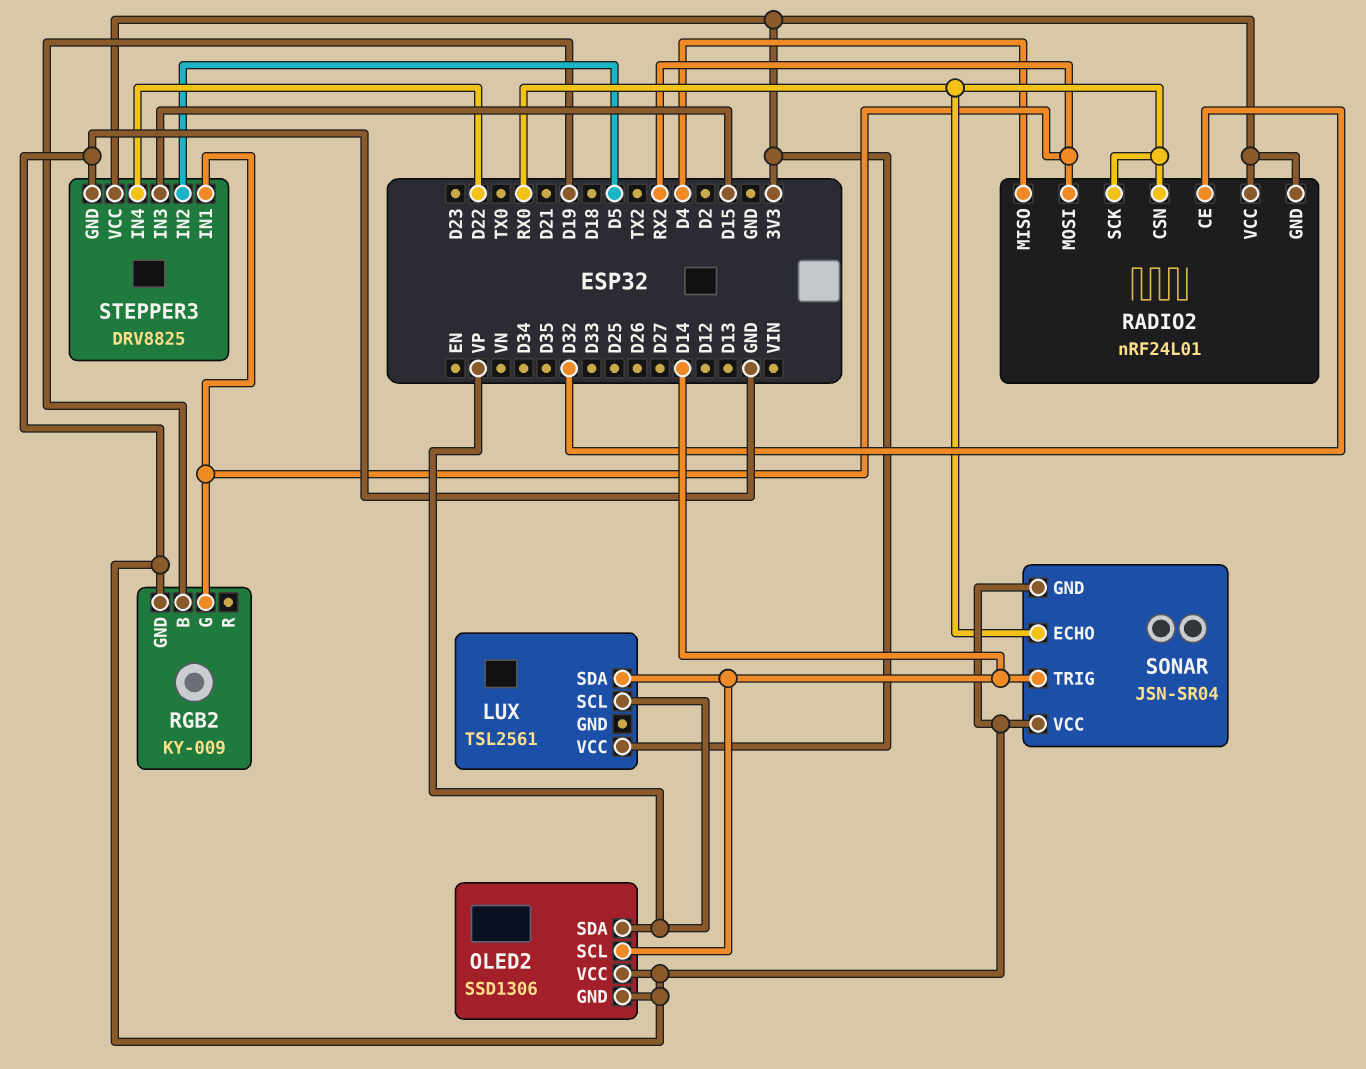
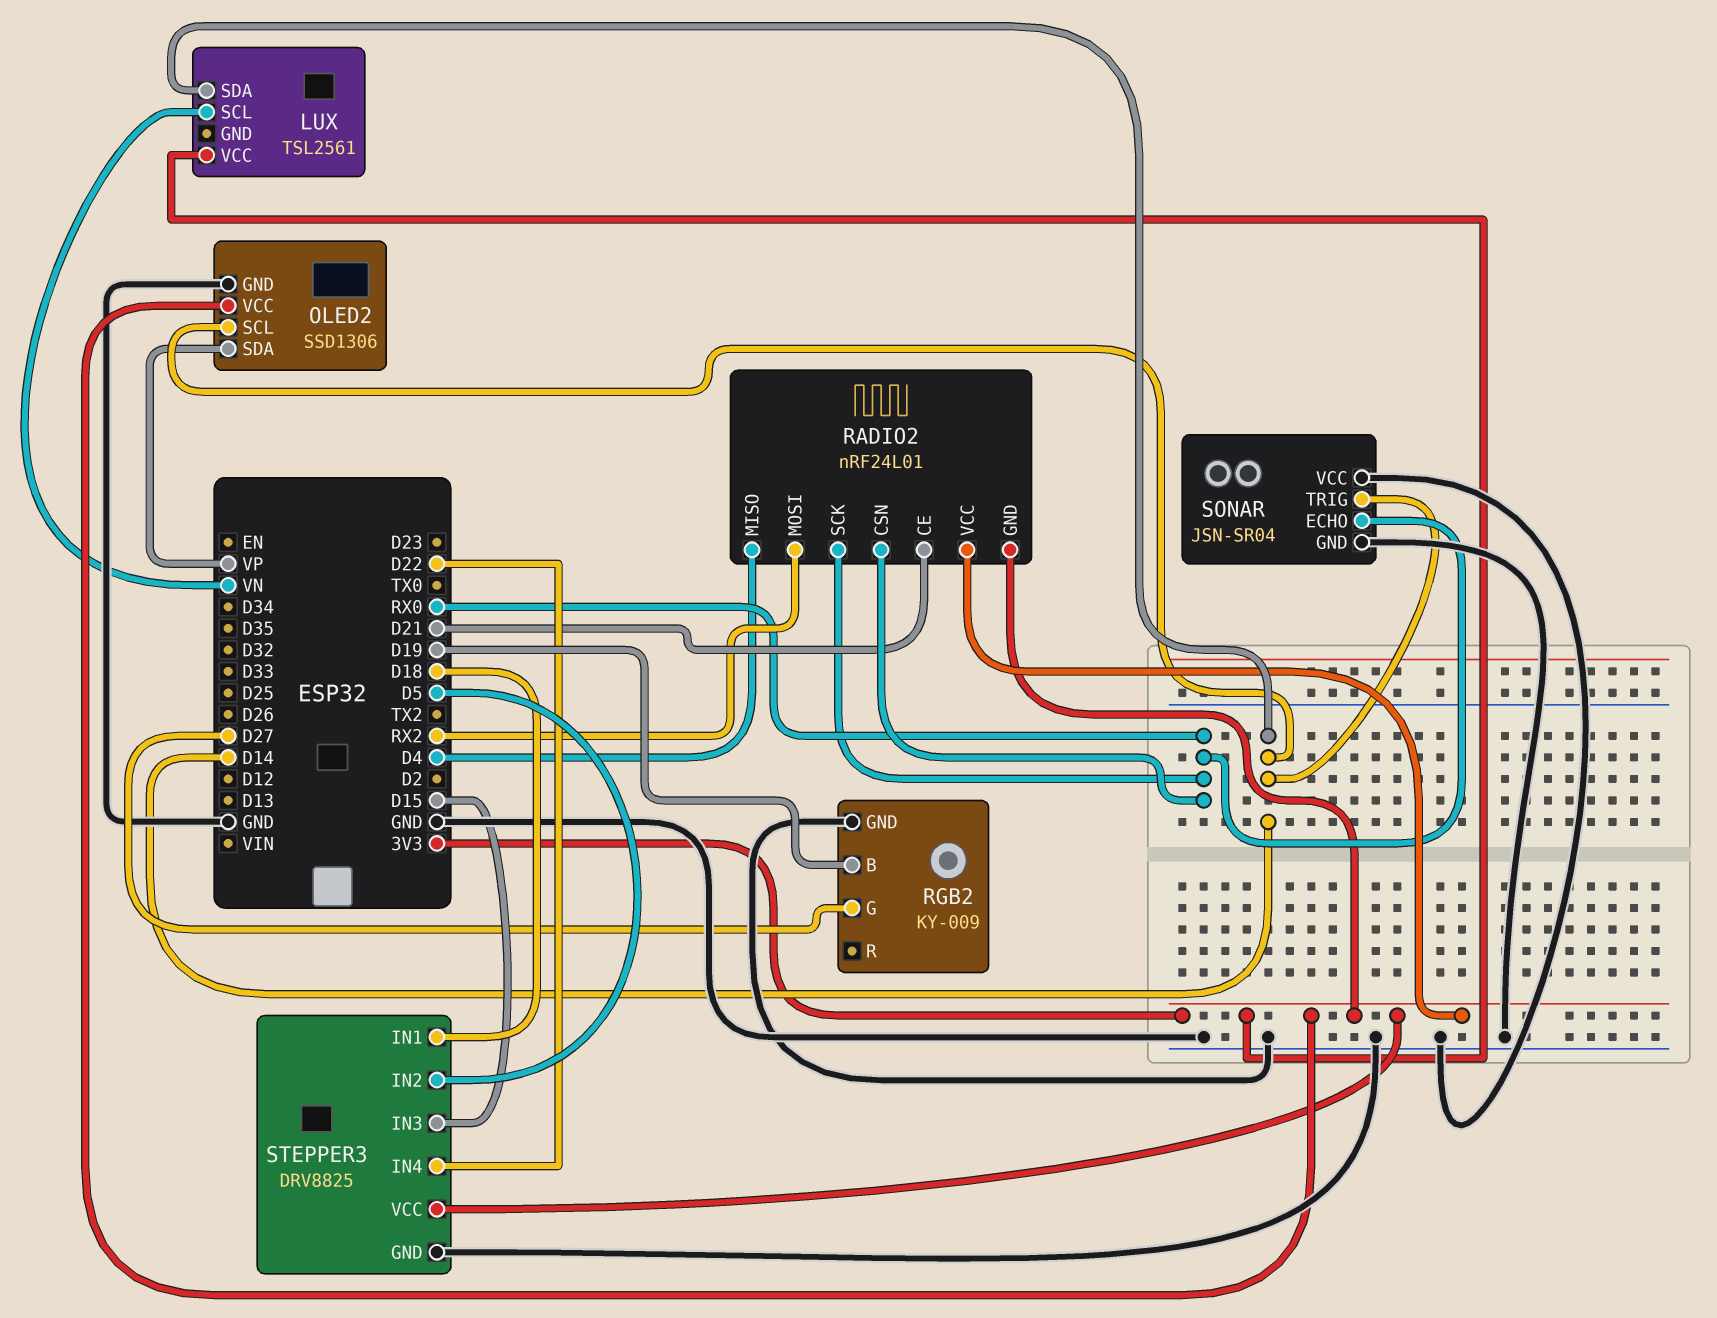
LUX pin SCL: VP -> VN
OLED2 pin VCC: GND -> 3V3
RADIO2 pin CE: D32 -> D21
RGB2 pin G: RX2 -> D27
STEPPER3 pin IN1: RX2 -> D18

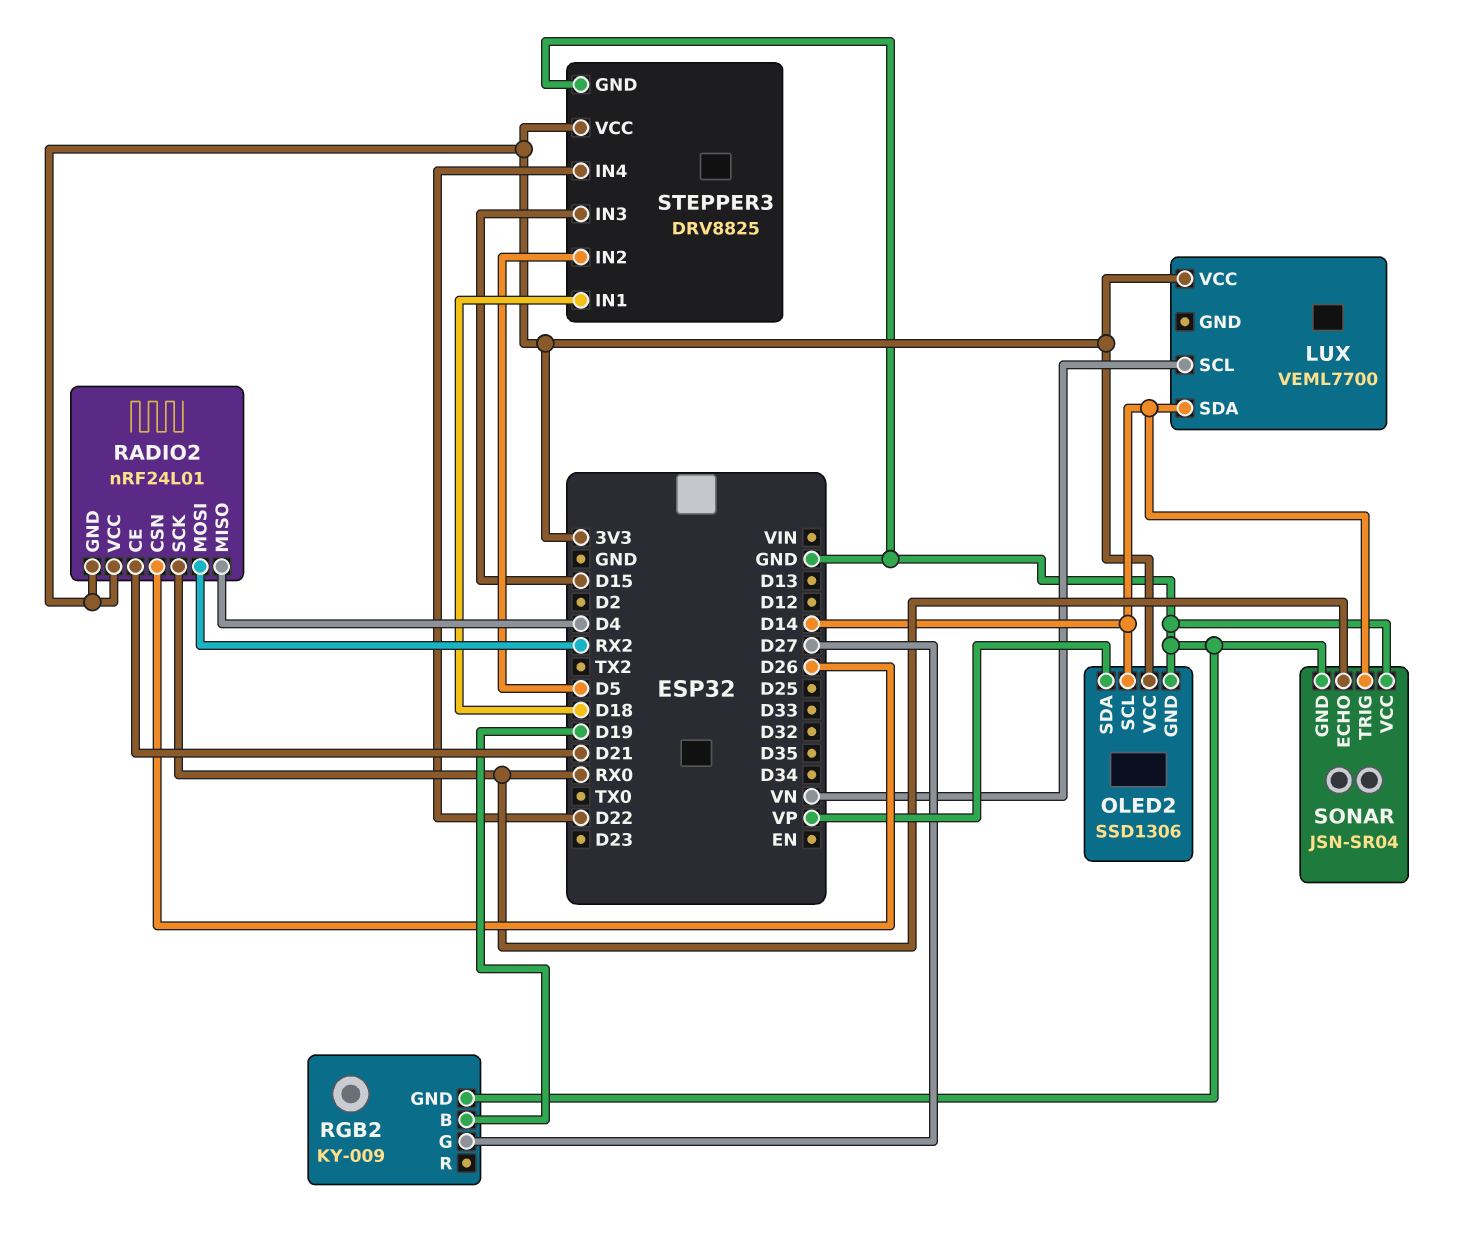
LUX: TSL2561 -> VEML7700
RADIO2 pin CSN: RX0 -> D26

